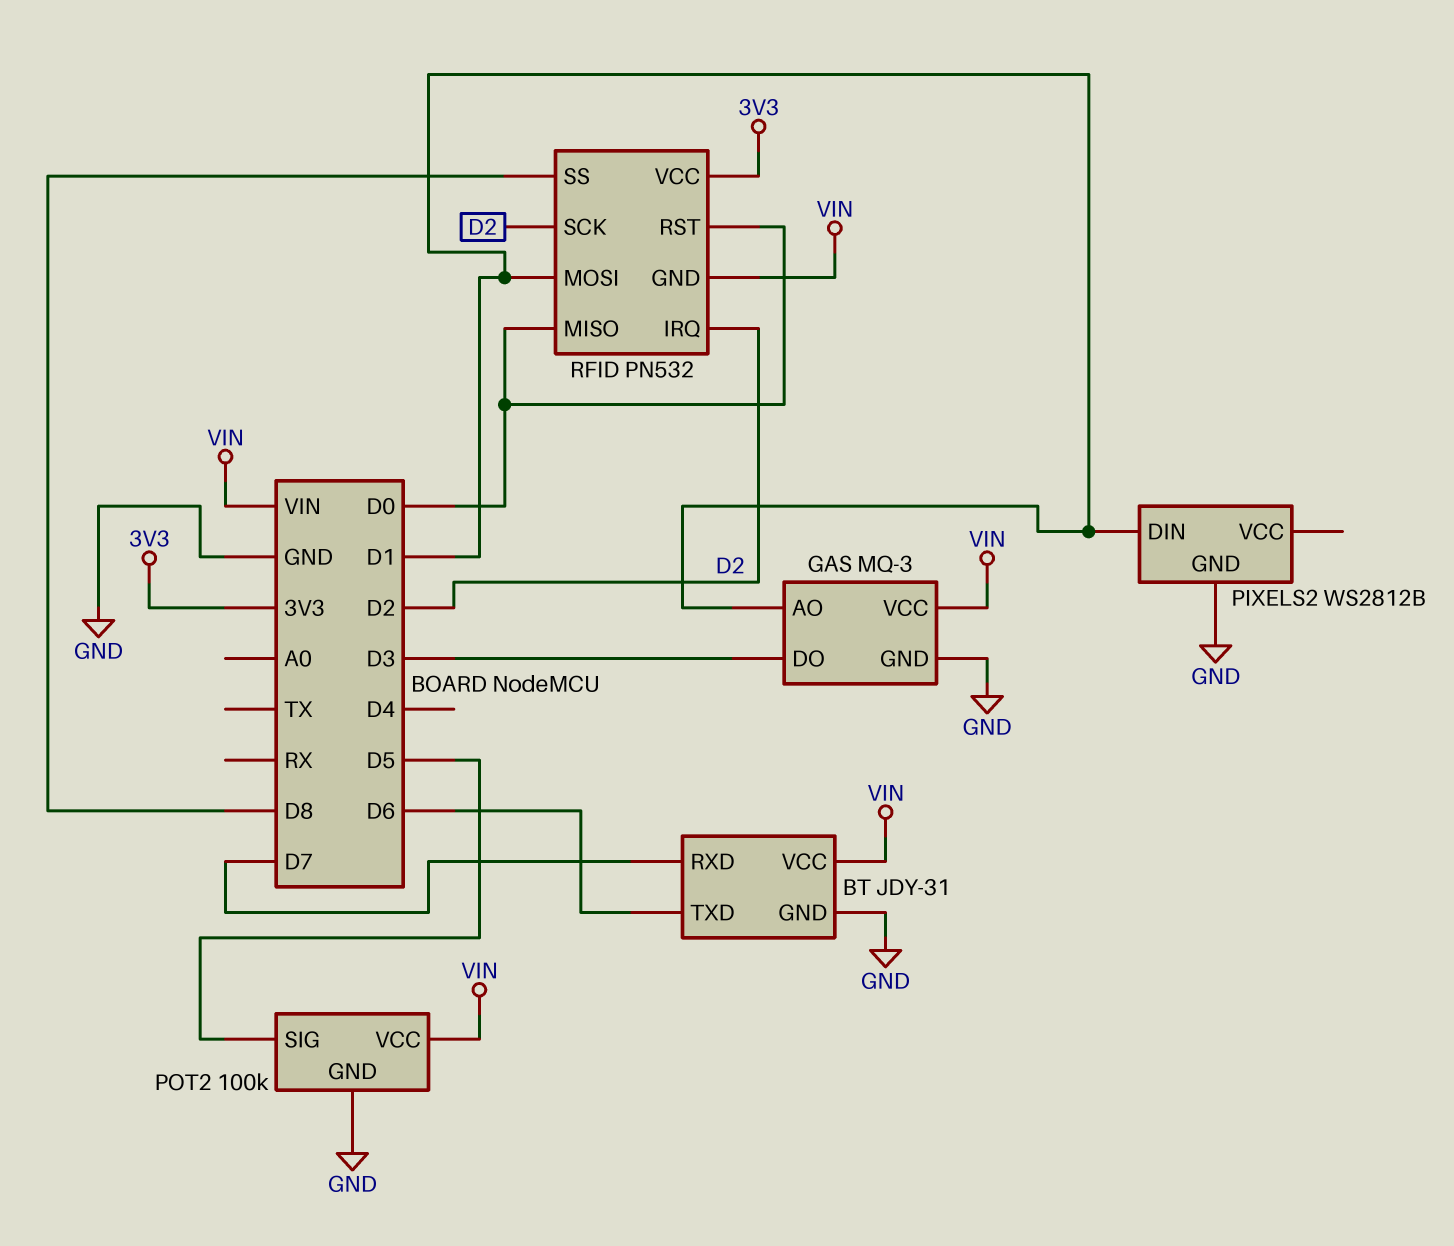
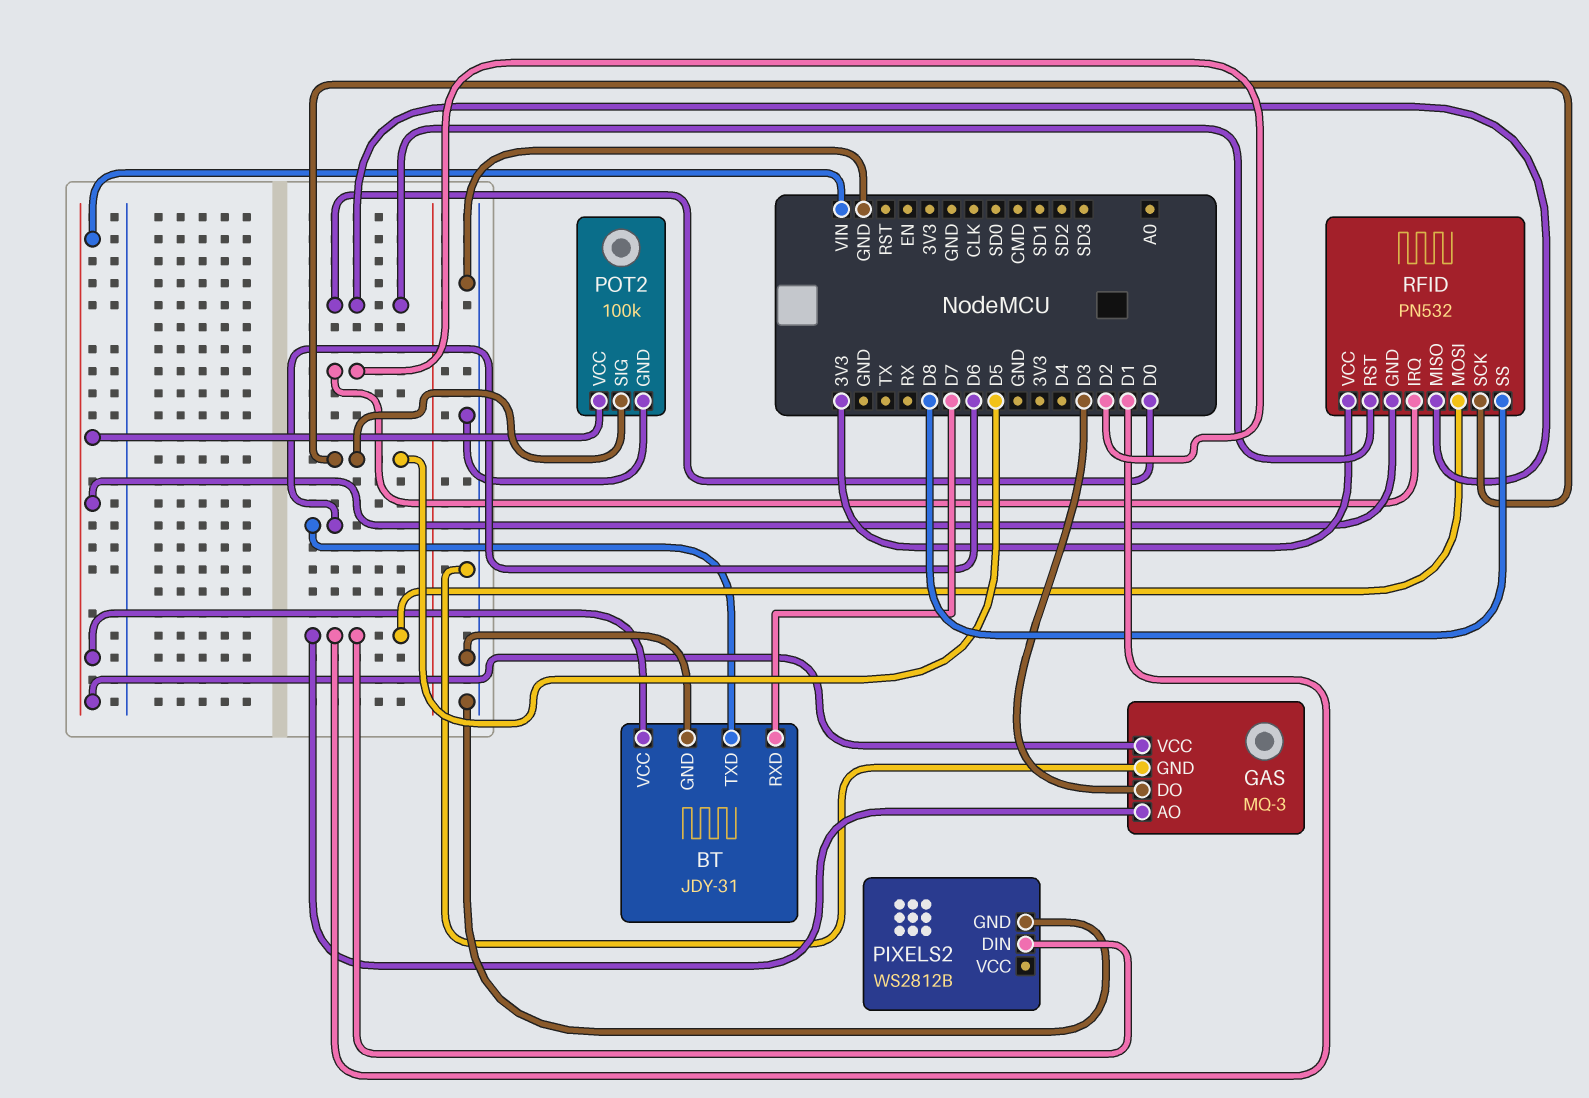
RFID pin SCK: D2 -> D5

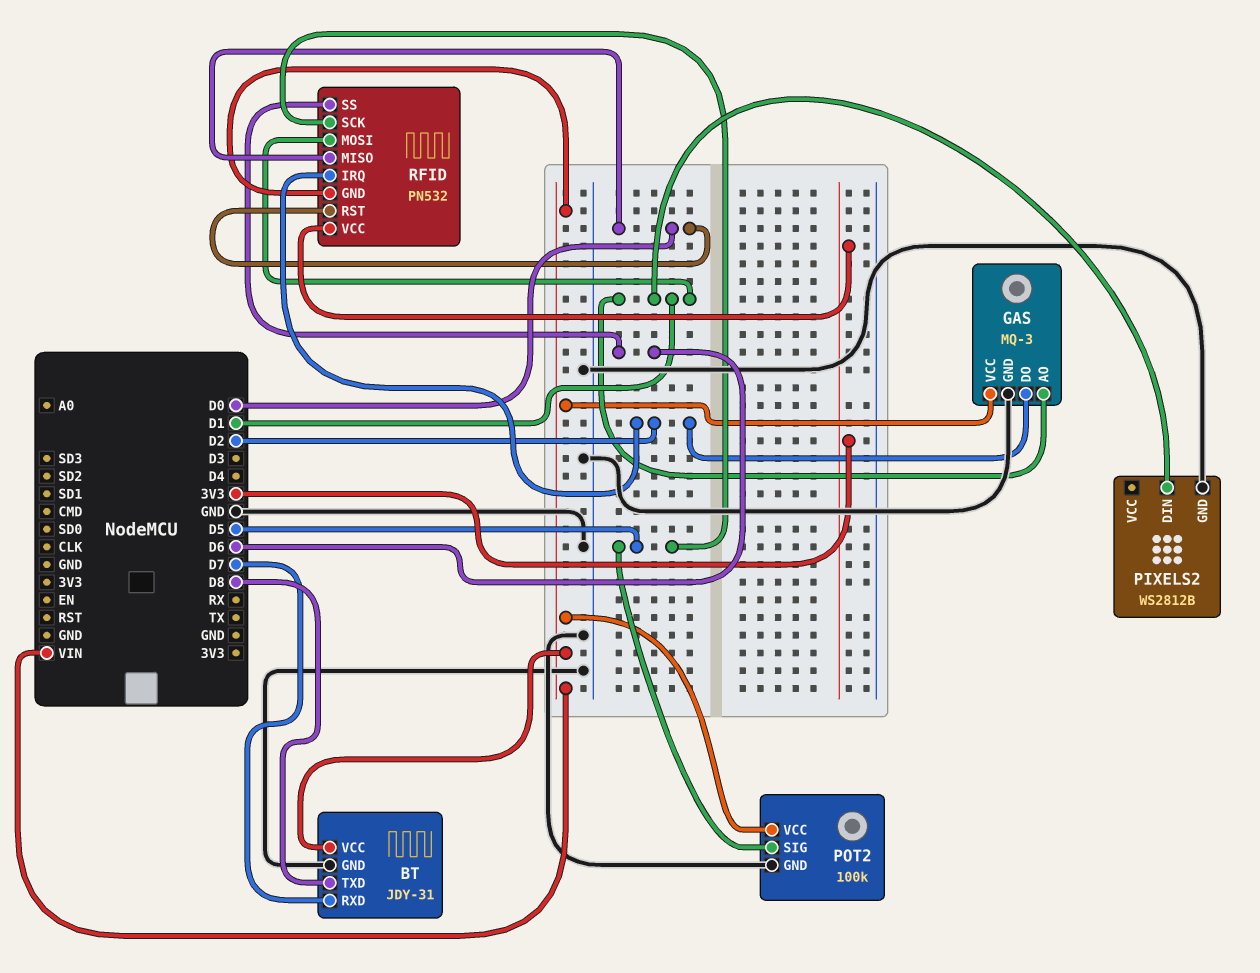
BT pin TXD: D6 -> D8
GAS pin DO: D3 -> D2
RFID pin SS: D8 -> D6

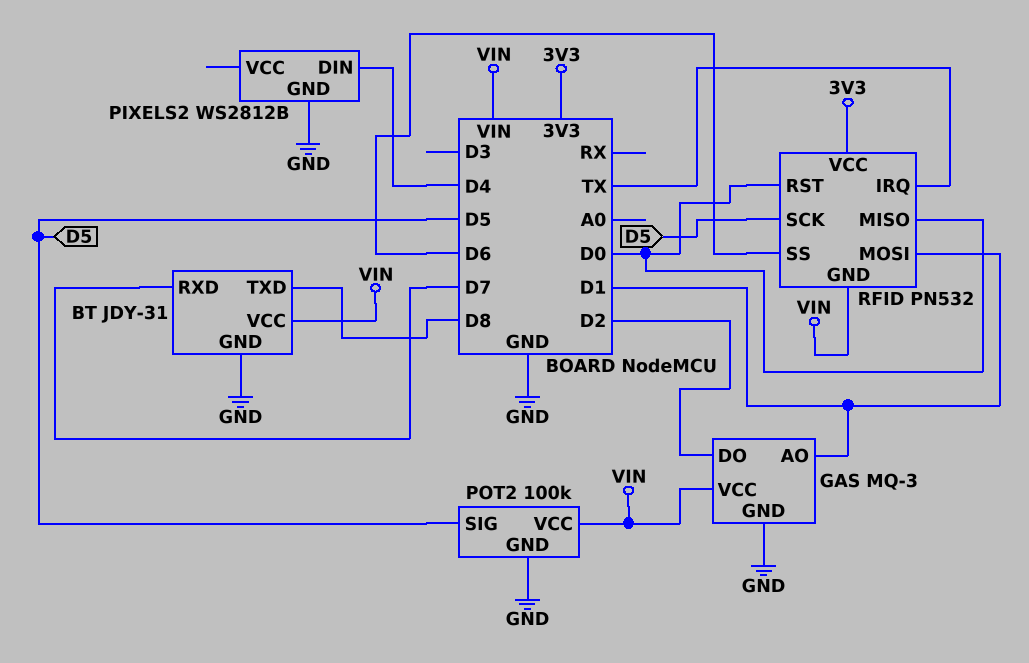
PIXELS2 pin DIN: D1 -> D4
RFID pin IRQ: D2 -> TX

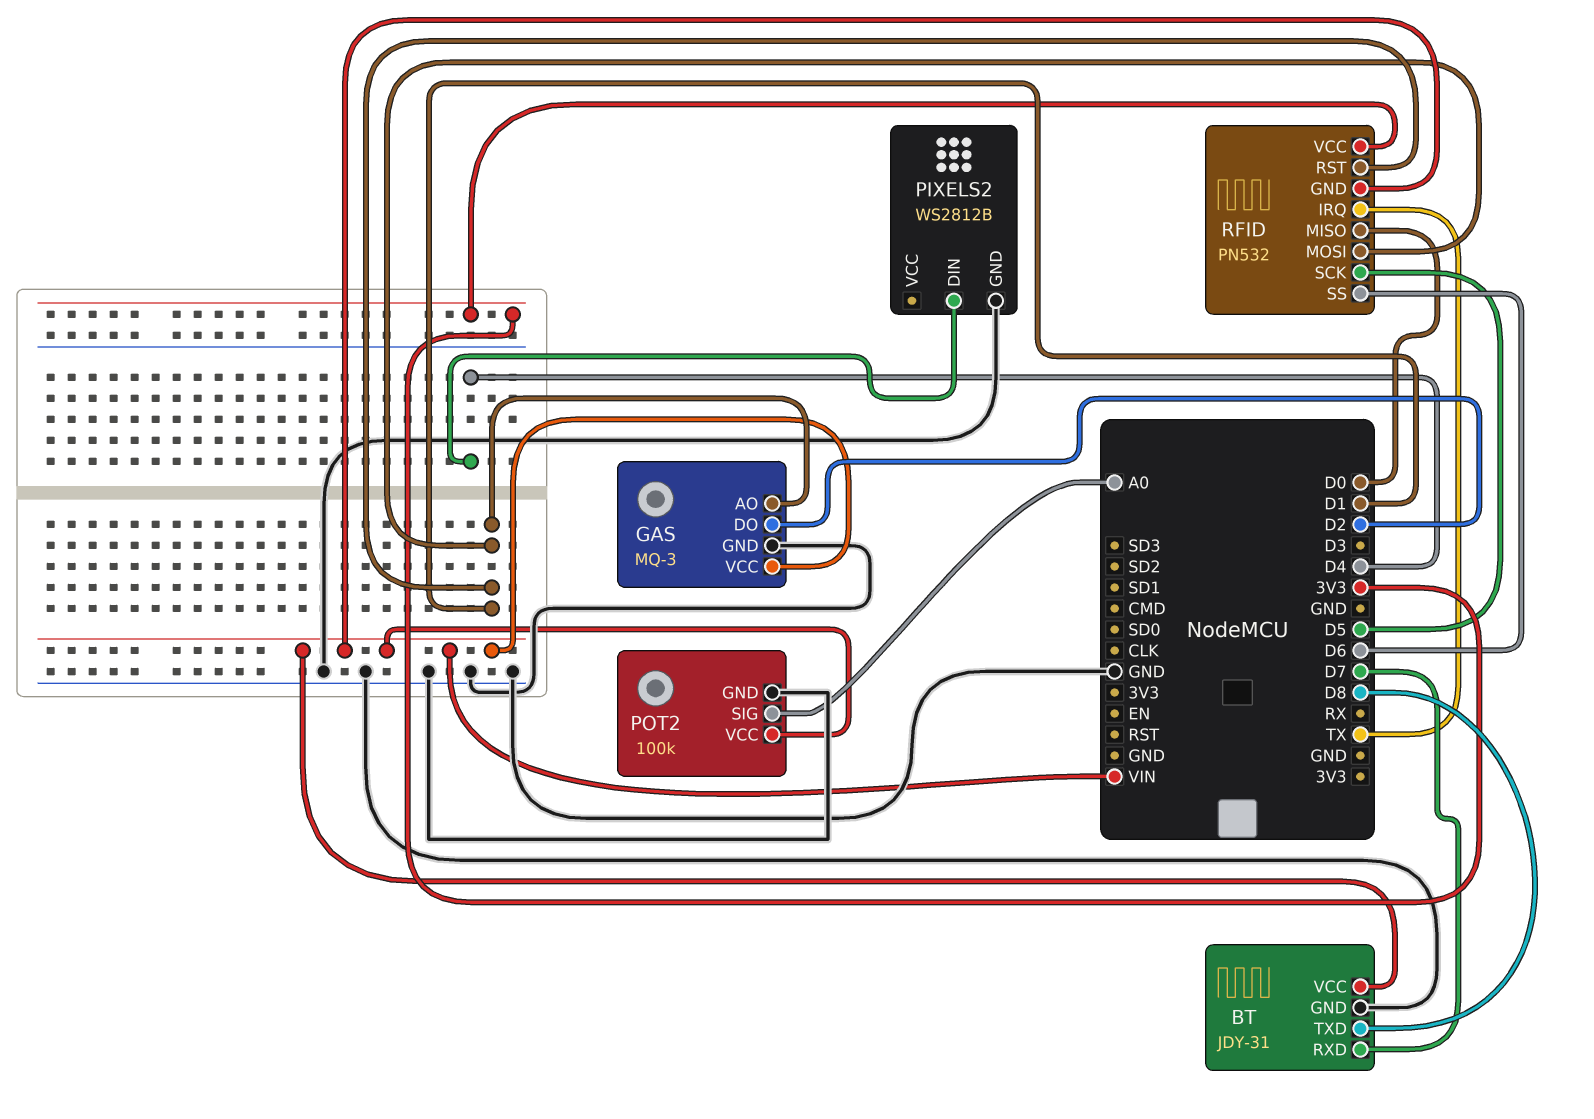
POT2 pin SIG: D5 -> A0
RFID pin RST: D0 -> D1

